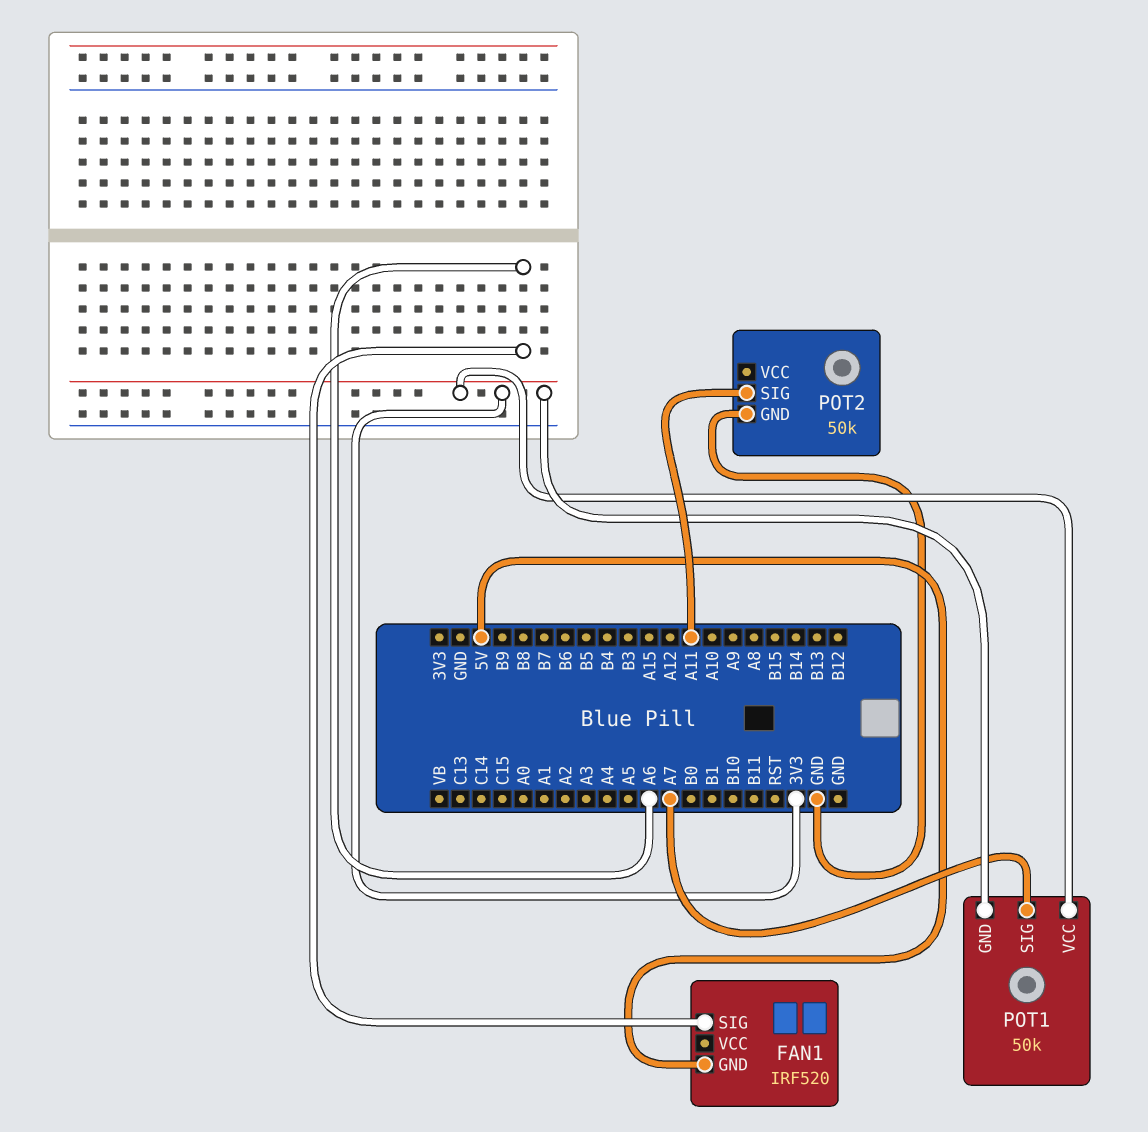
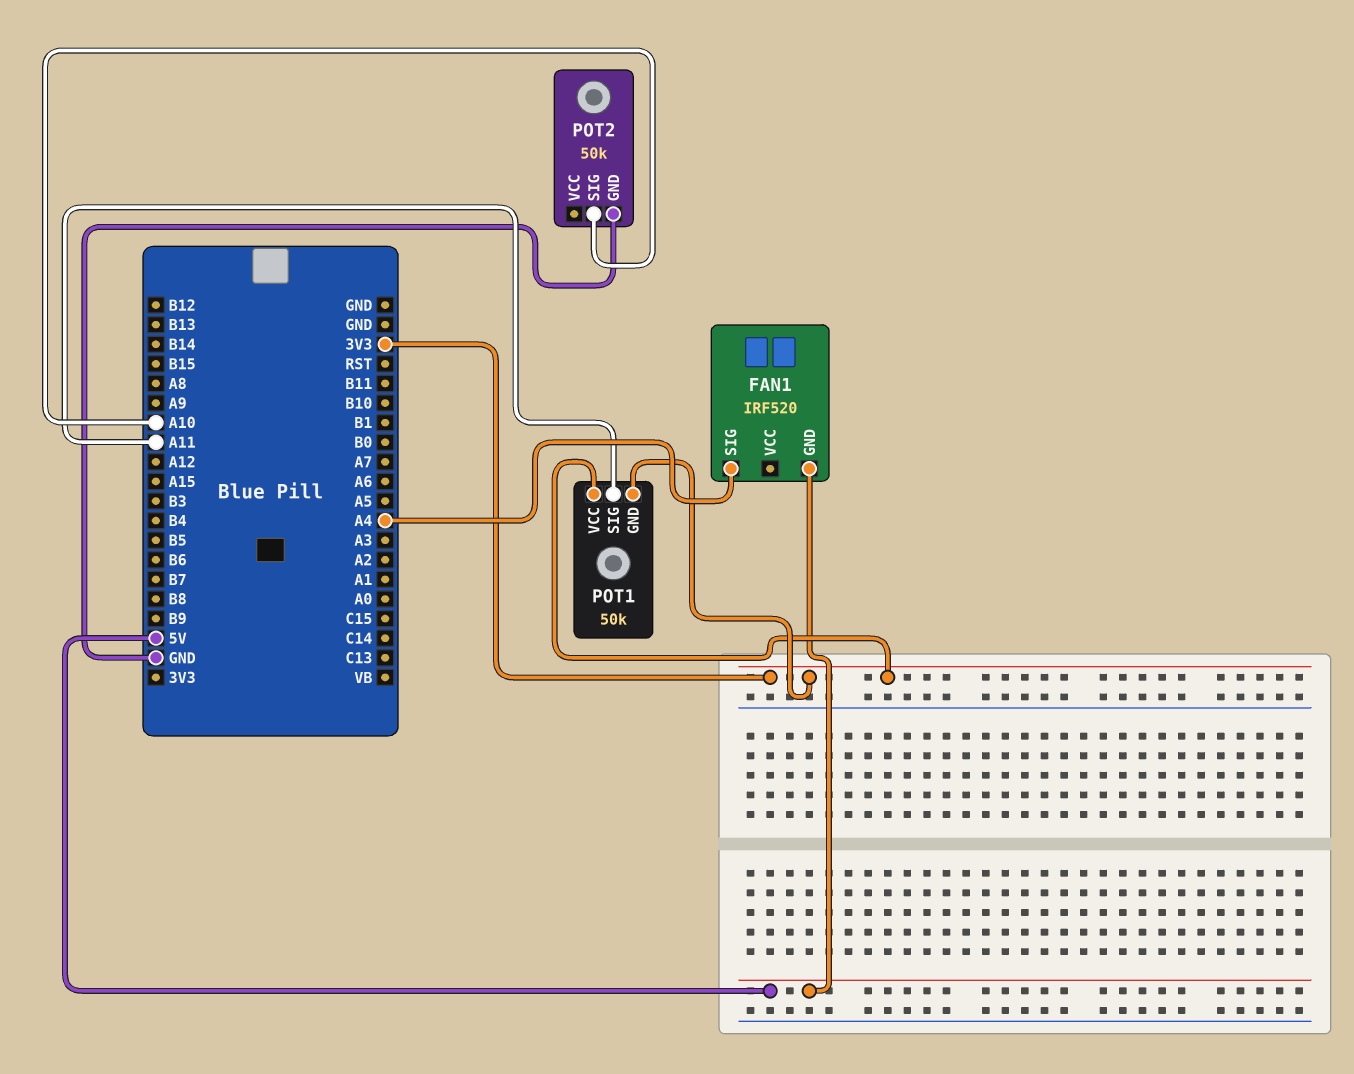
FAN1 pin SIG: A6 -> A4
POT1 pin SIG: A7 -> A11
POT2 pin SIG: A11 -> A10

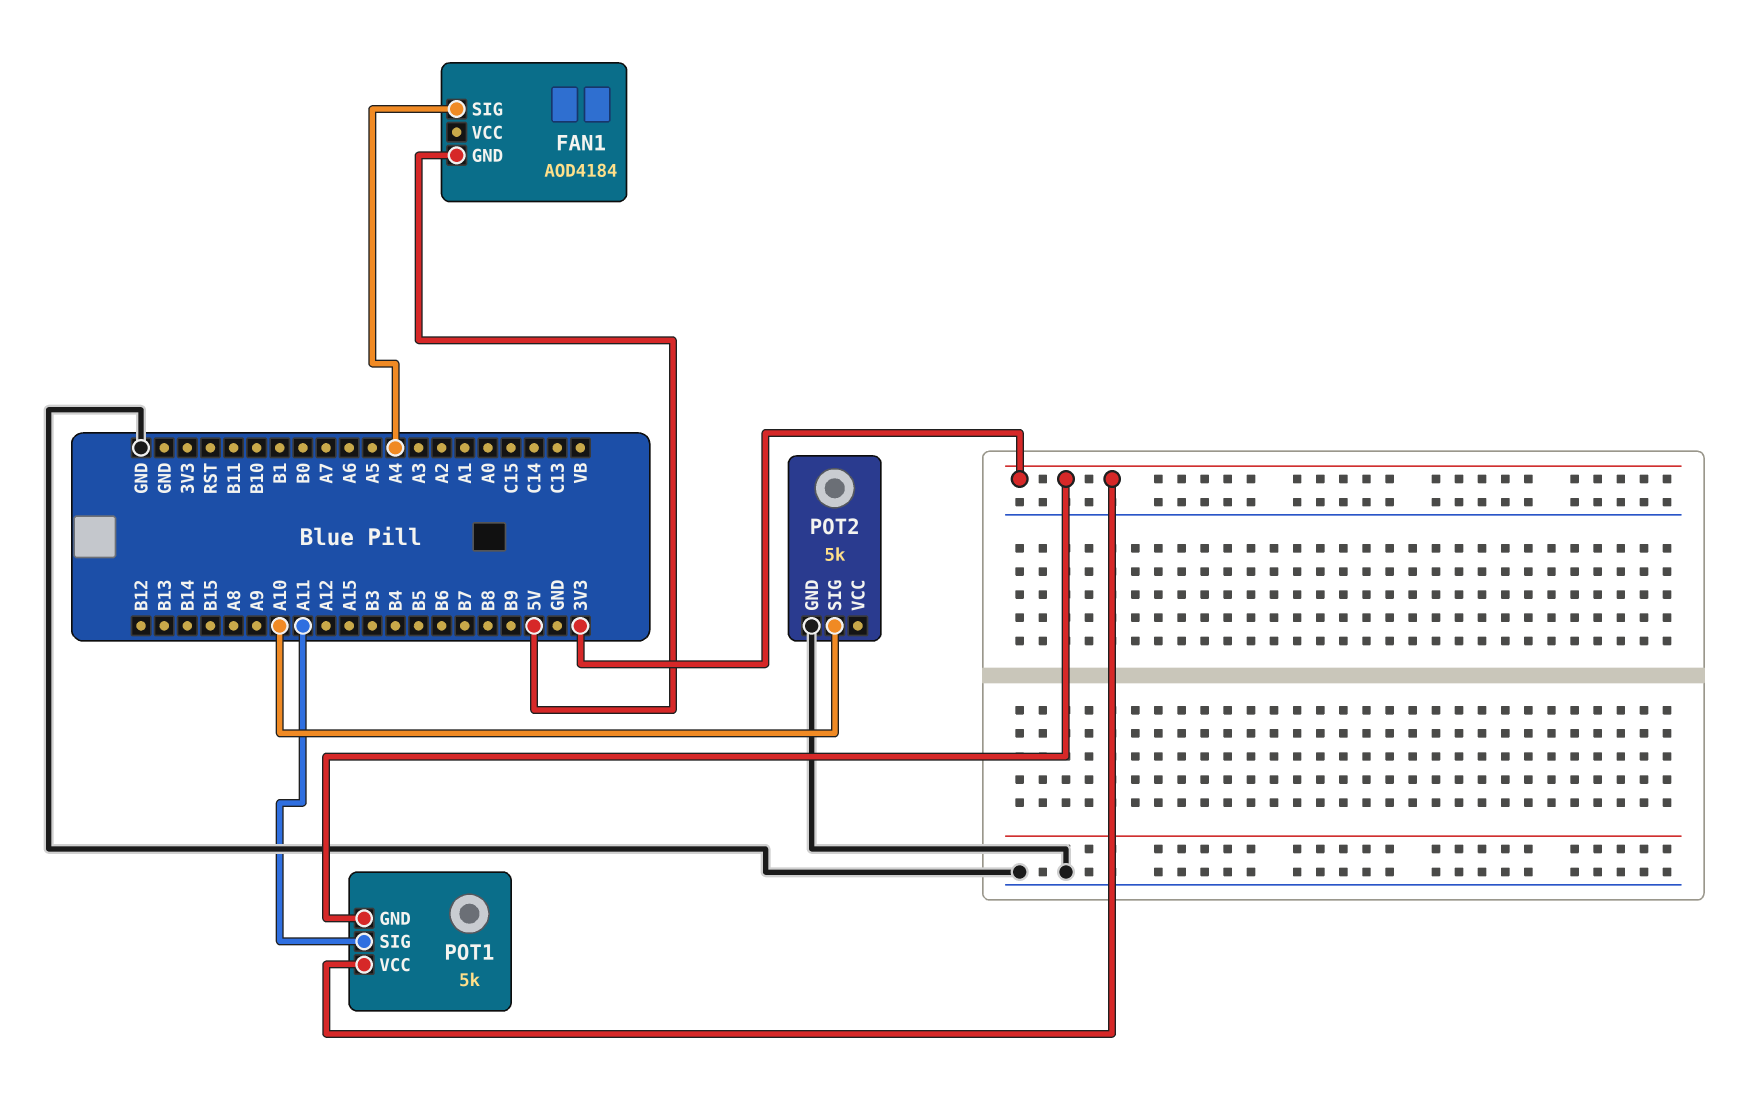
FAN1: IRF520 -> AOD4184
POT1: 50k -> 5k
POT2: 50k -> 5k

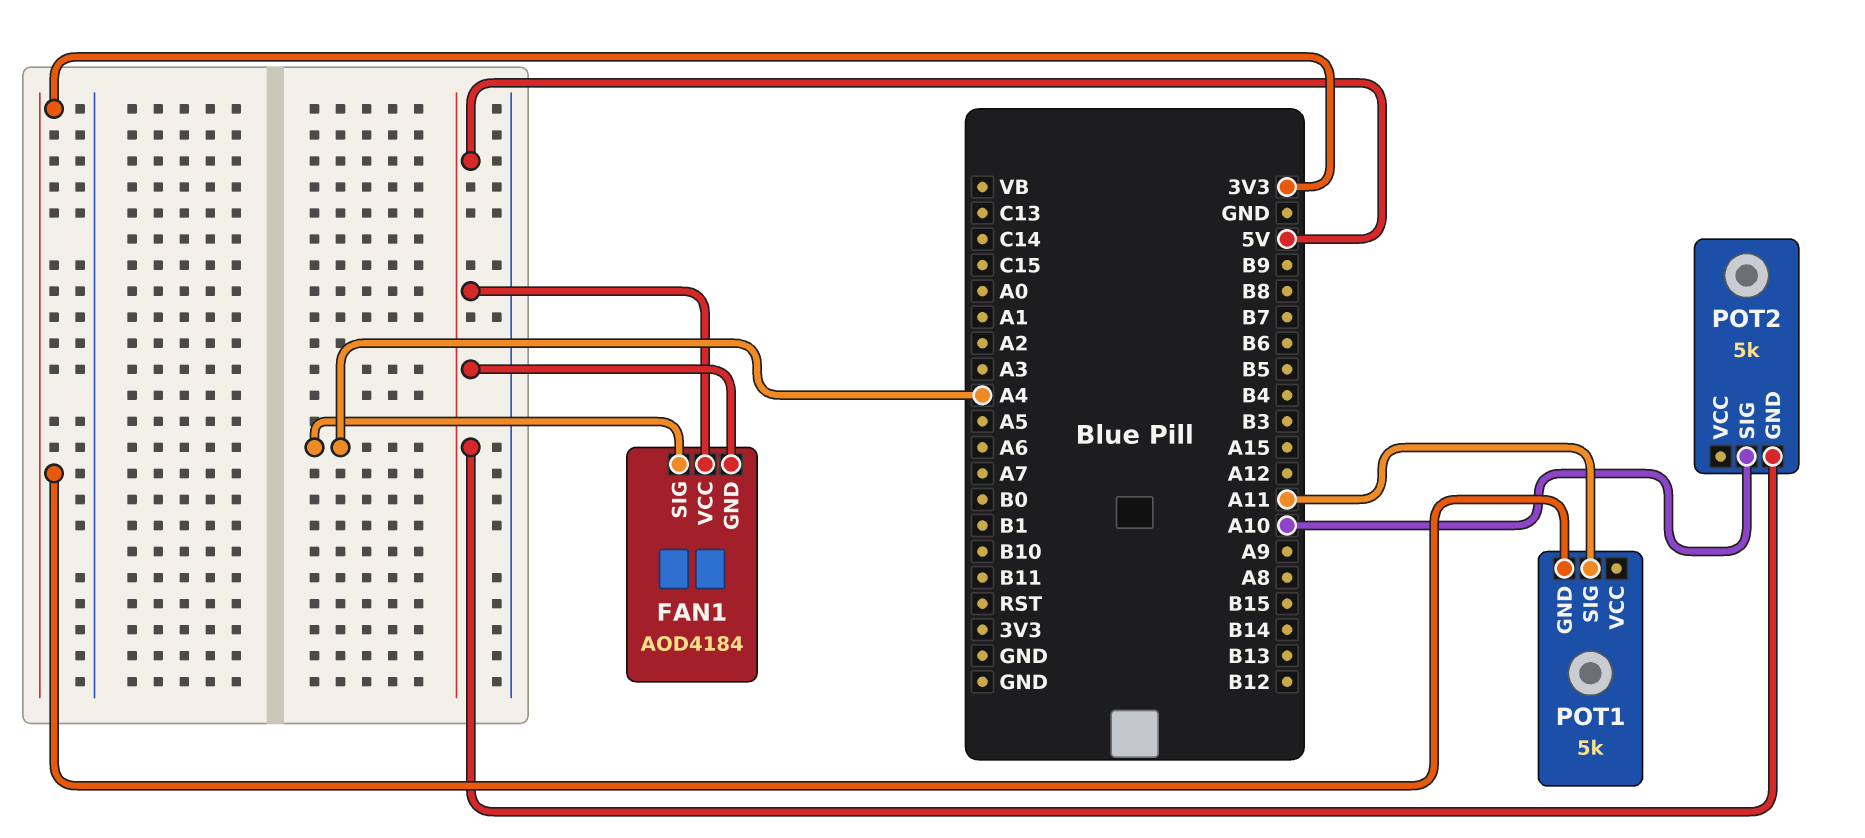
FAN1 pin VCC: none -> 5V
POT1 pin VCC: 3V3 -> none
POT2 pin GND: GND -> 5V

